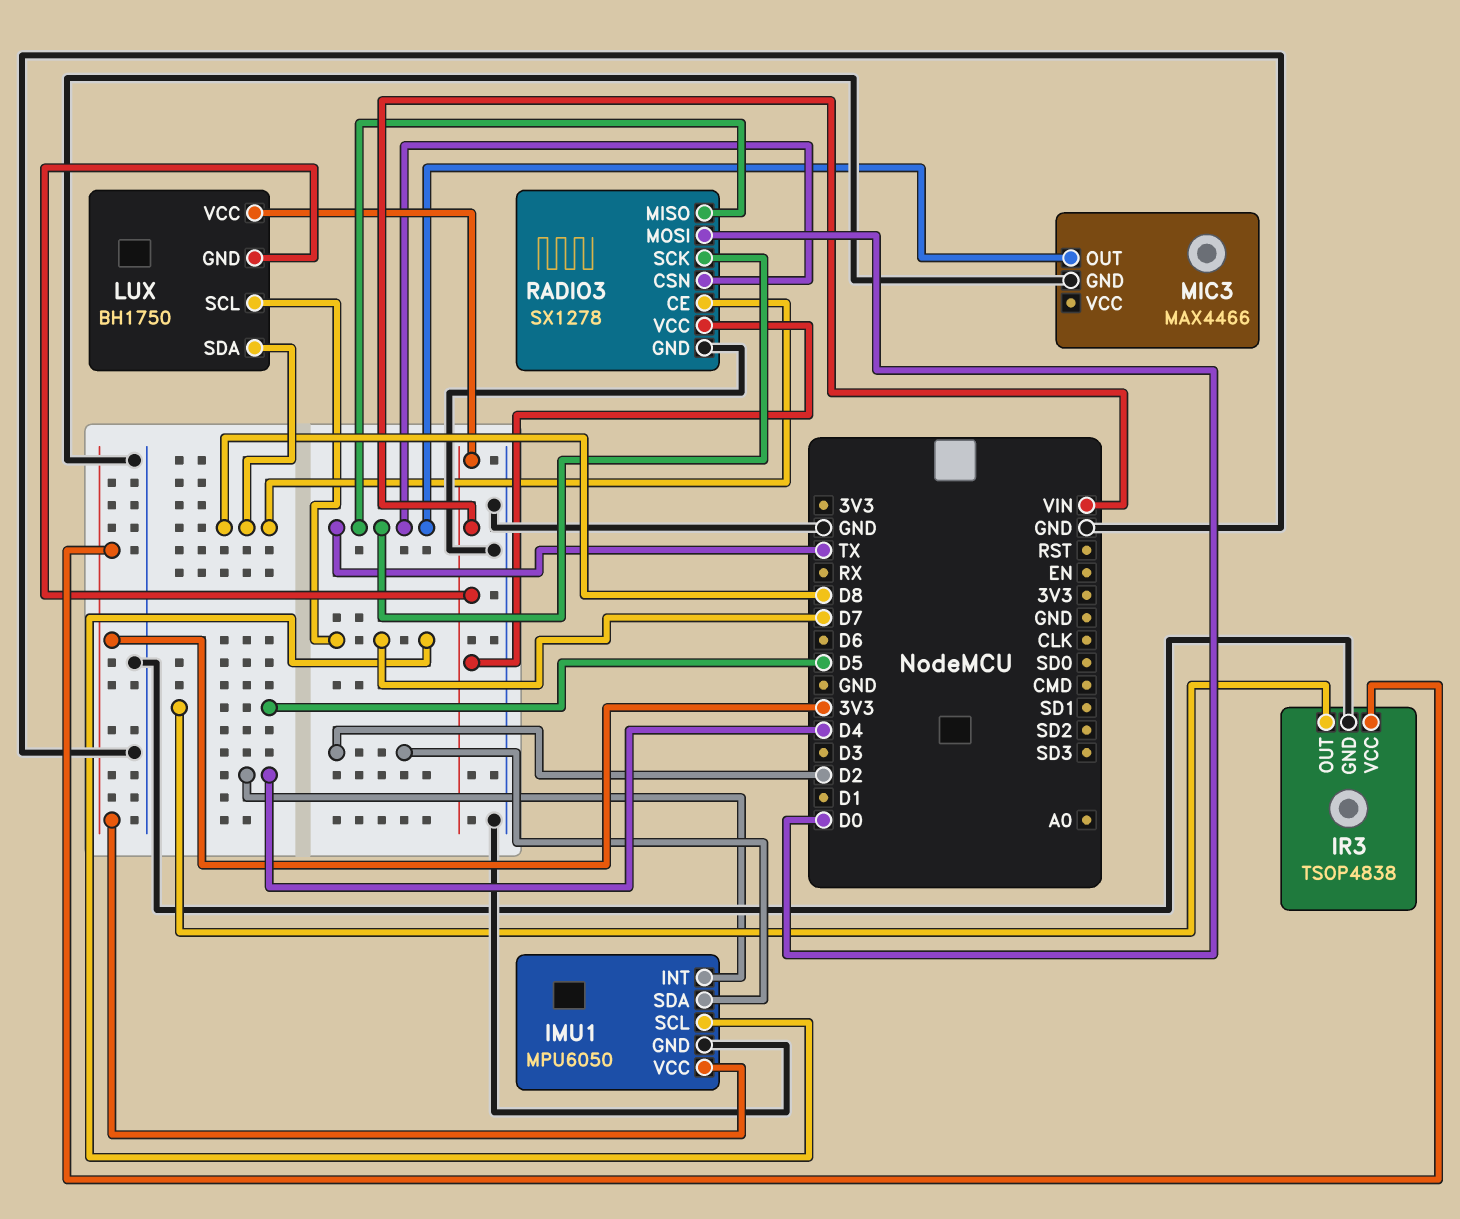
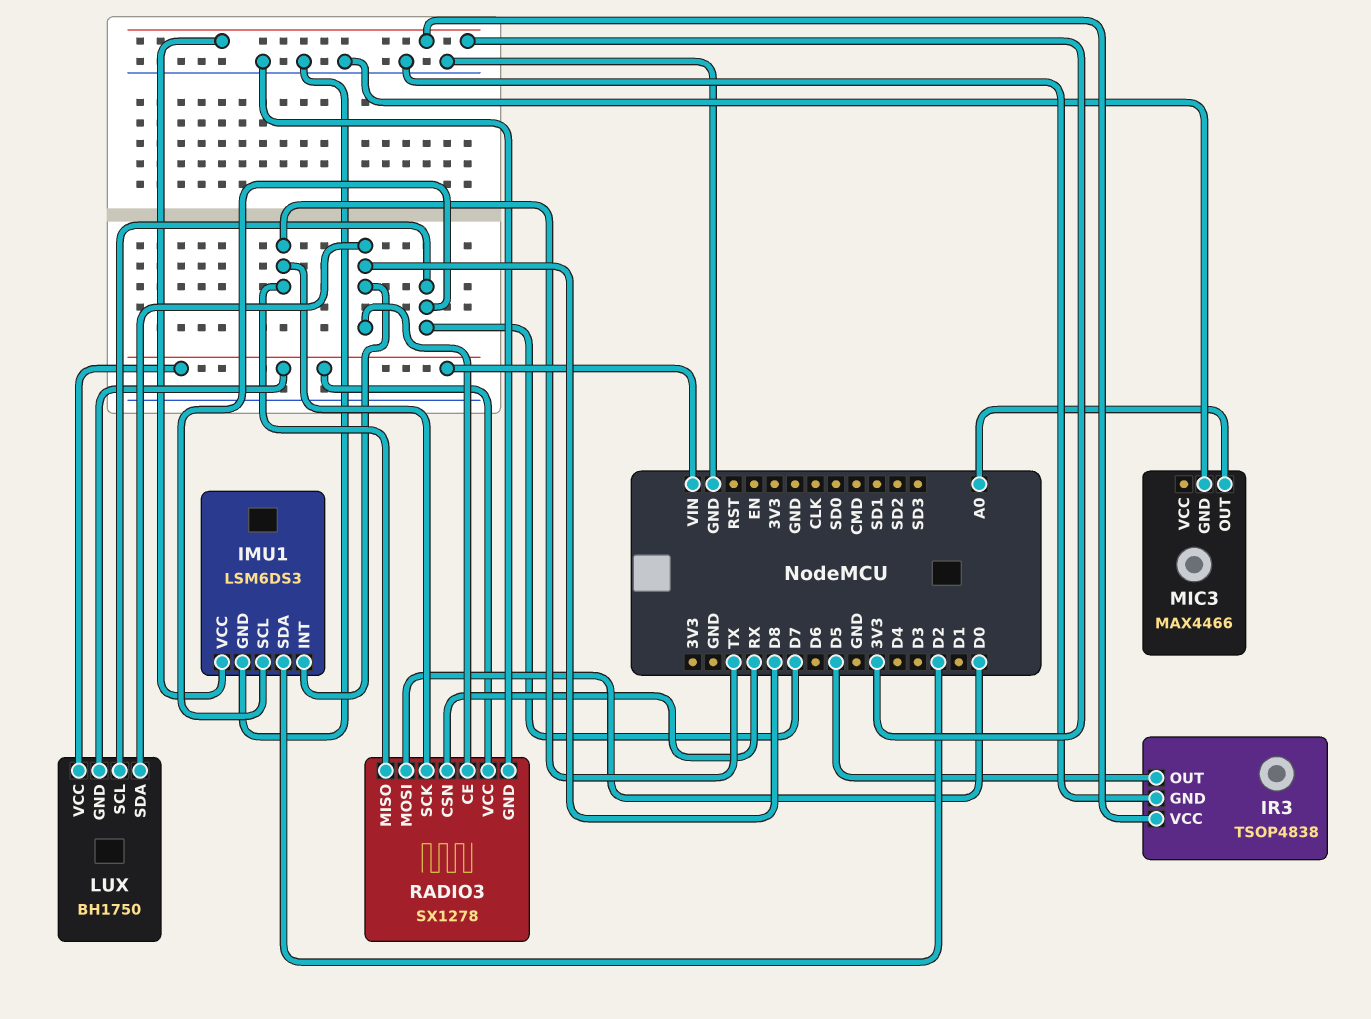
IMU1: MPU6050 -> LSM6DS3
IMU1 pin INT: D4 -> D8
MIC3 pin OUT: TX -> A0
RADIO3 pin CSN: TX -> RX

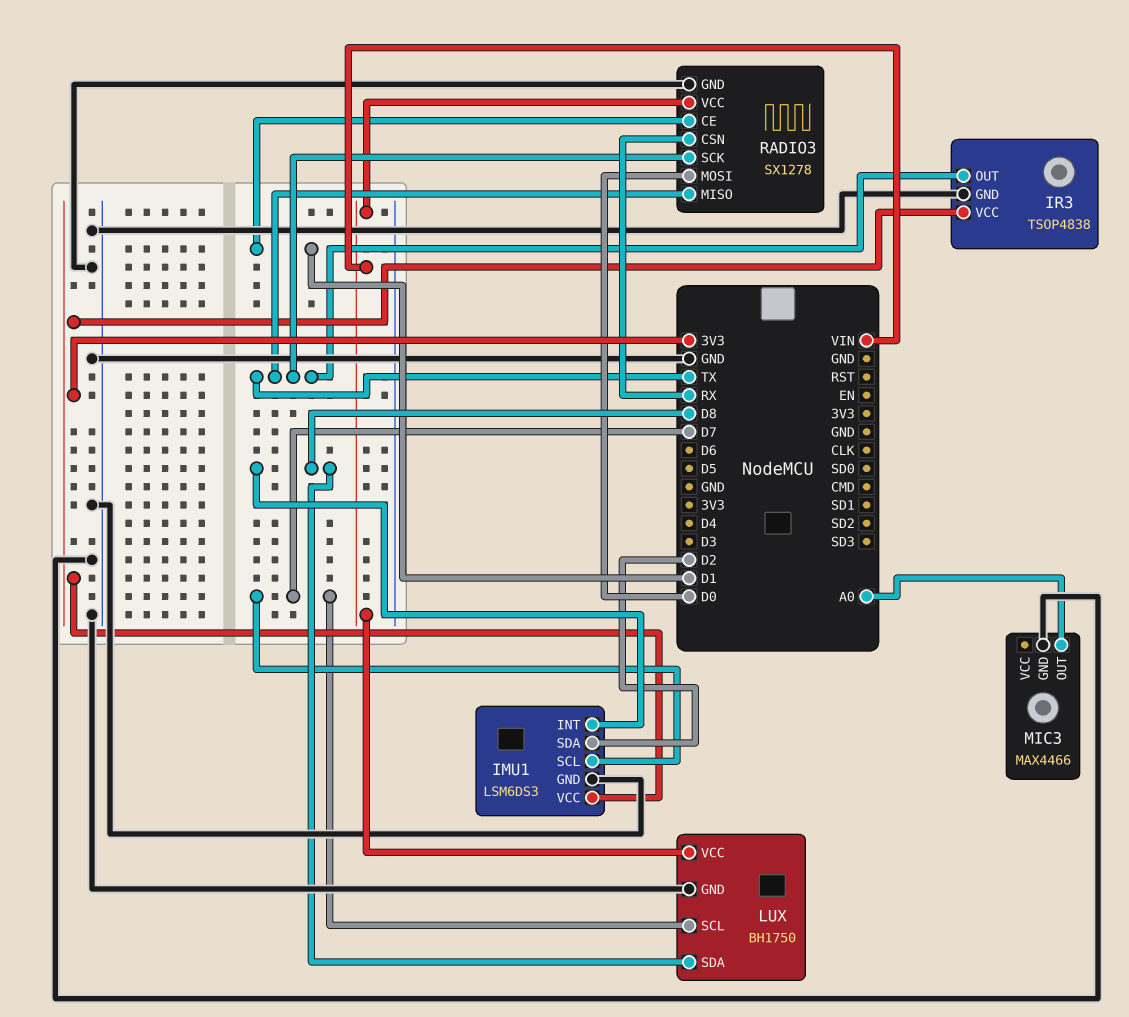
IR3 pin OUT: D5 -> TX
LUX pin GND: VIN -> GND
RADIO3 pin CE: D8 -> D1

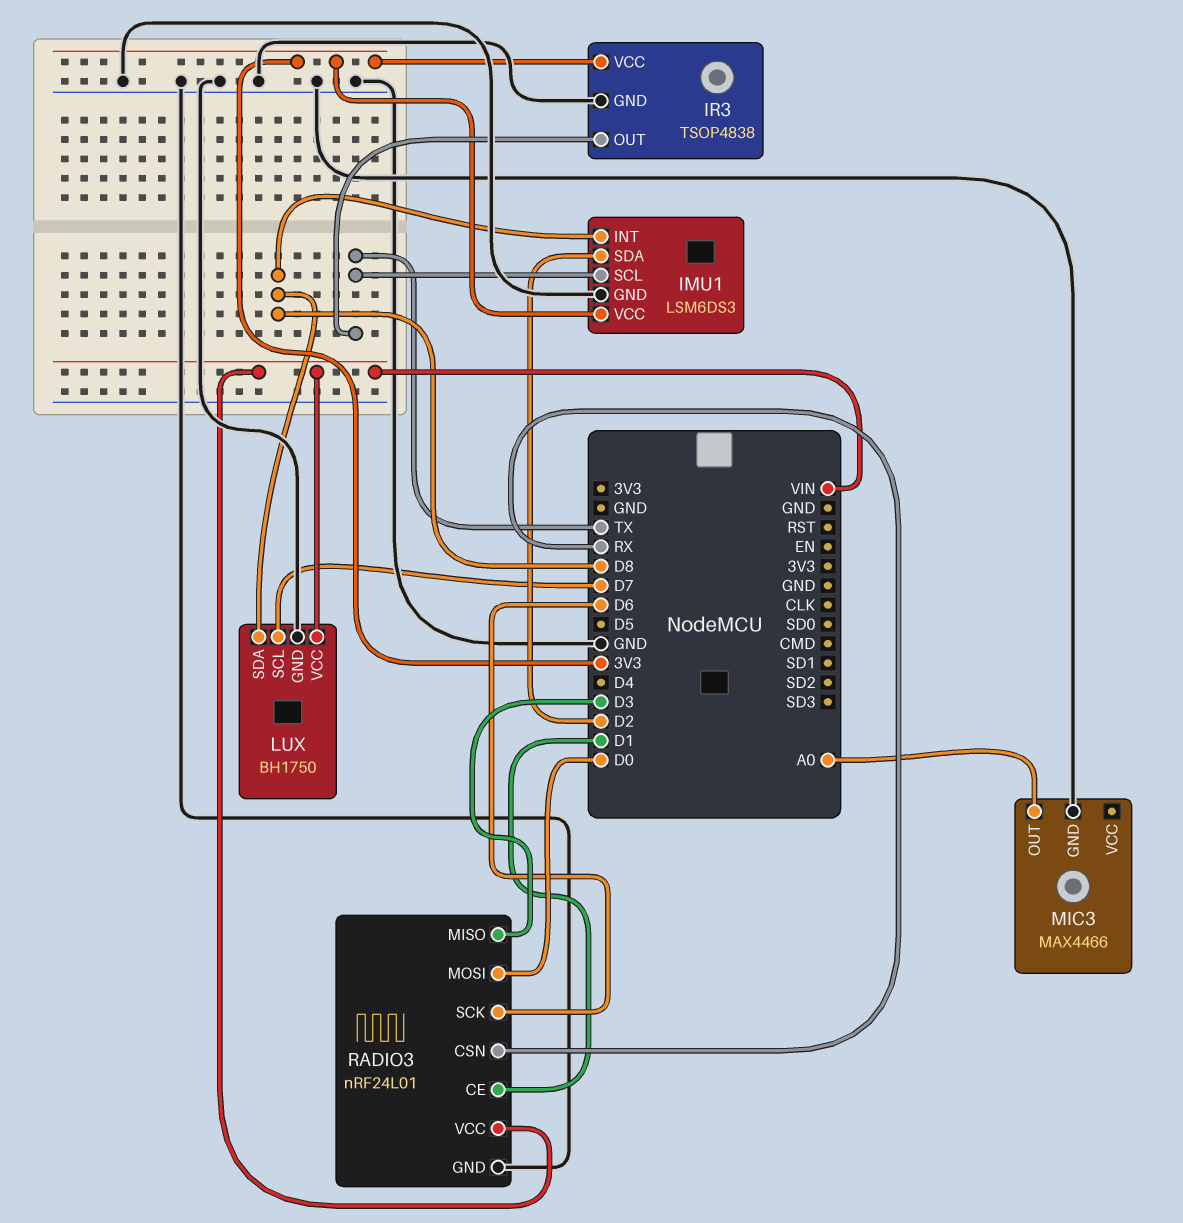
IMU1 pin SCL: D7 -> TX
RADIO3: SX1278 -> nRF24L01
RADIO3 pin MISO: TX -> D3
RADIO3 pin SCK: TX -> D6

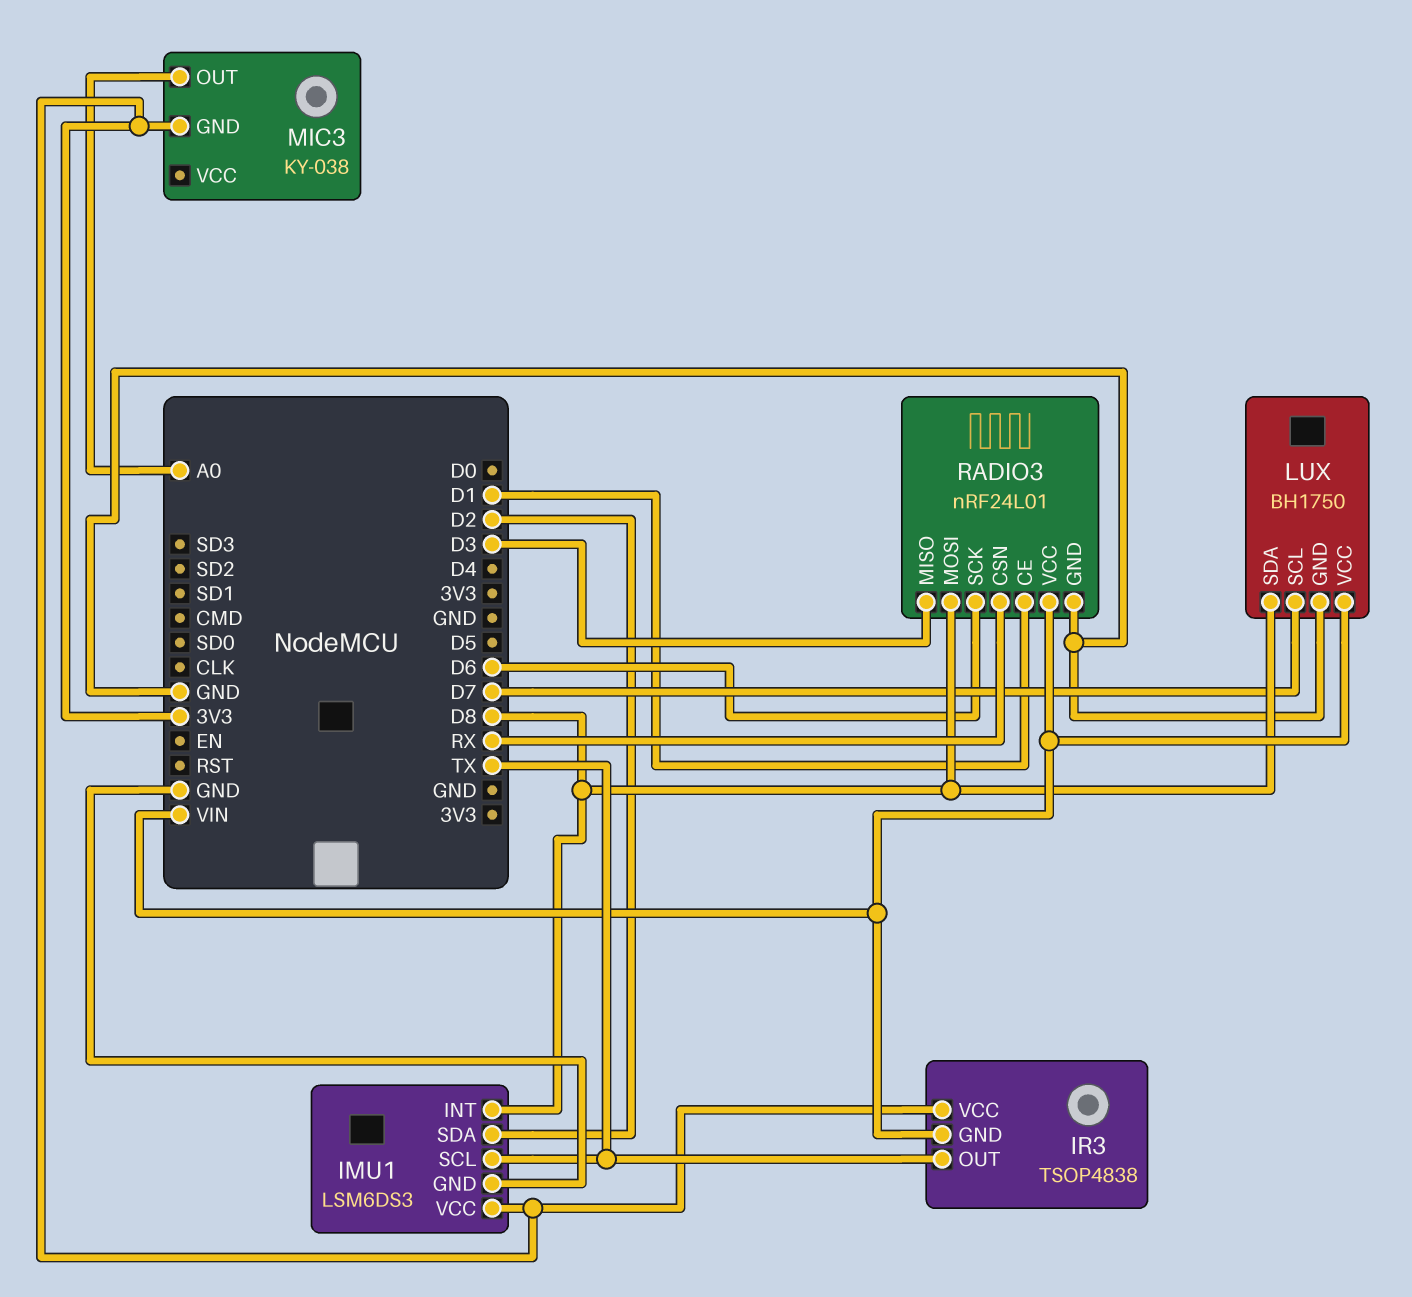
IR3 pin GND: GND -> VIN
MIC3: MAX4466 -> KY-038
MIC3 pin GND: GND -> 3V3
RADIO3 pin MOSI: D0 -> D8

